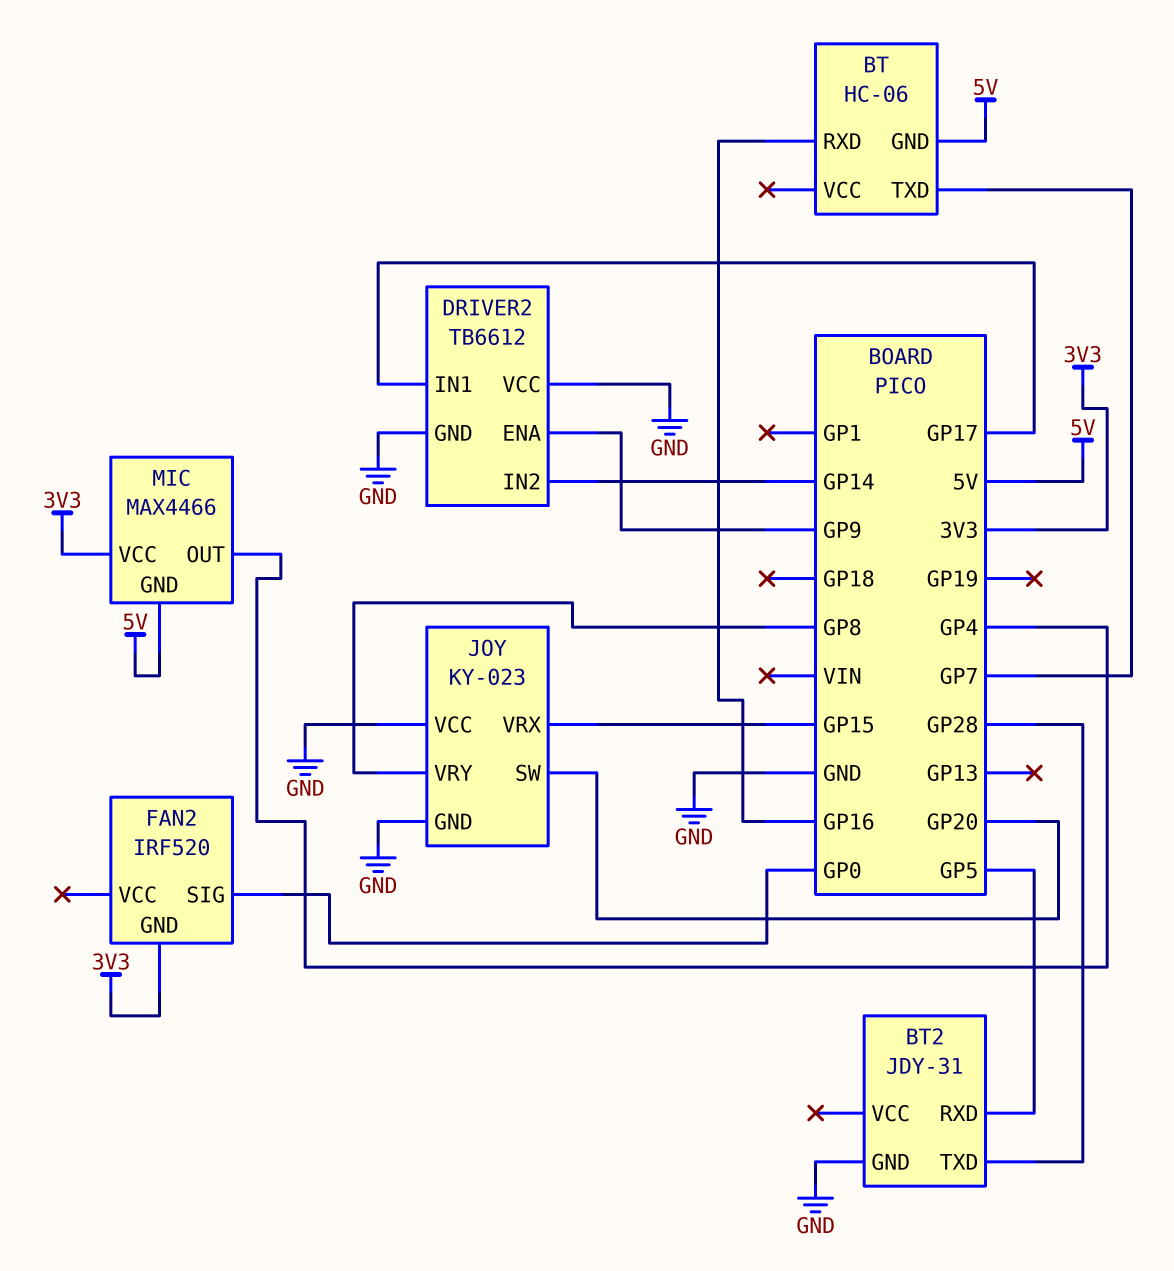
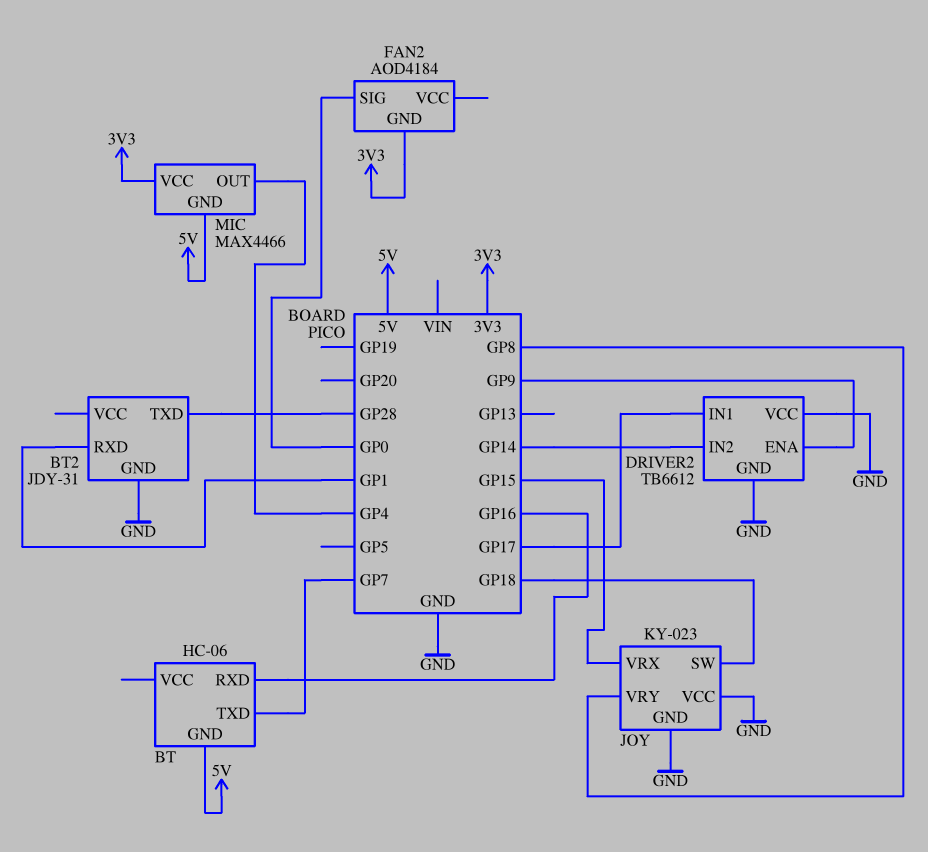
BT2 pin RXD: GP5 -> GP1
FAN2: IRF520 -> AOD4184
JOY pin SW: GP20 -> GP18

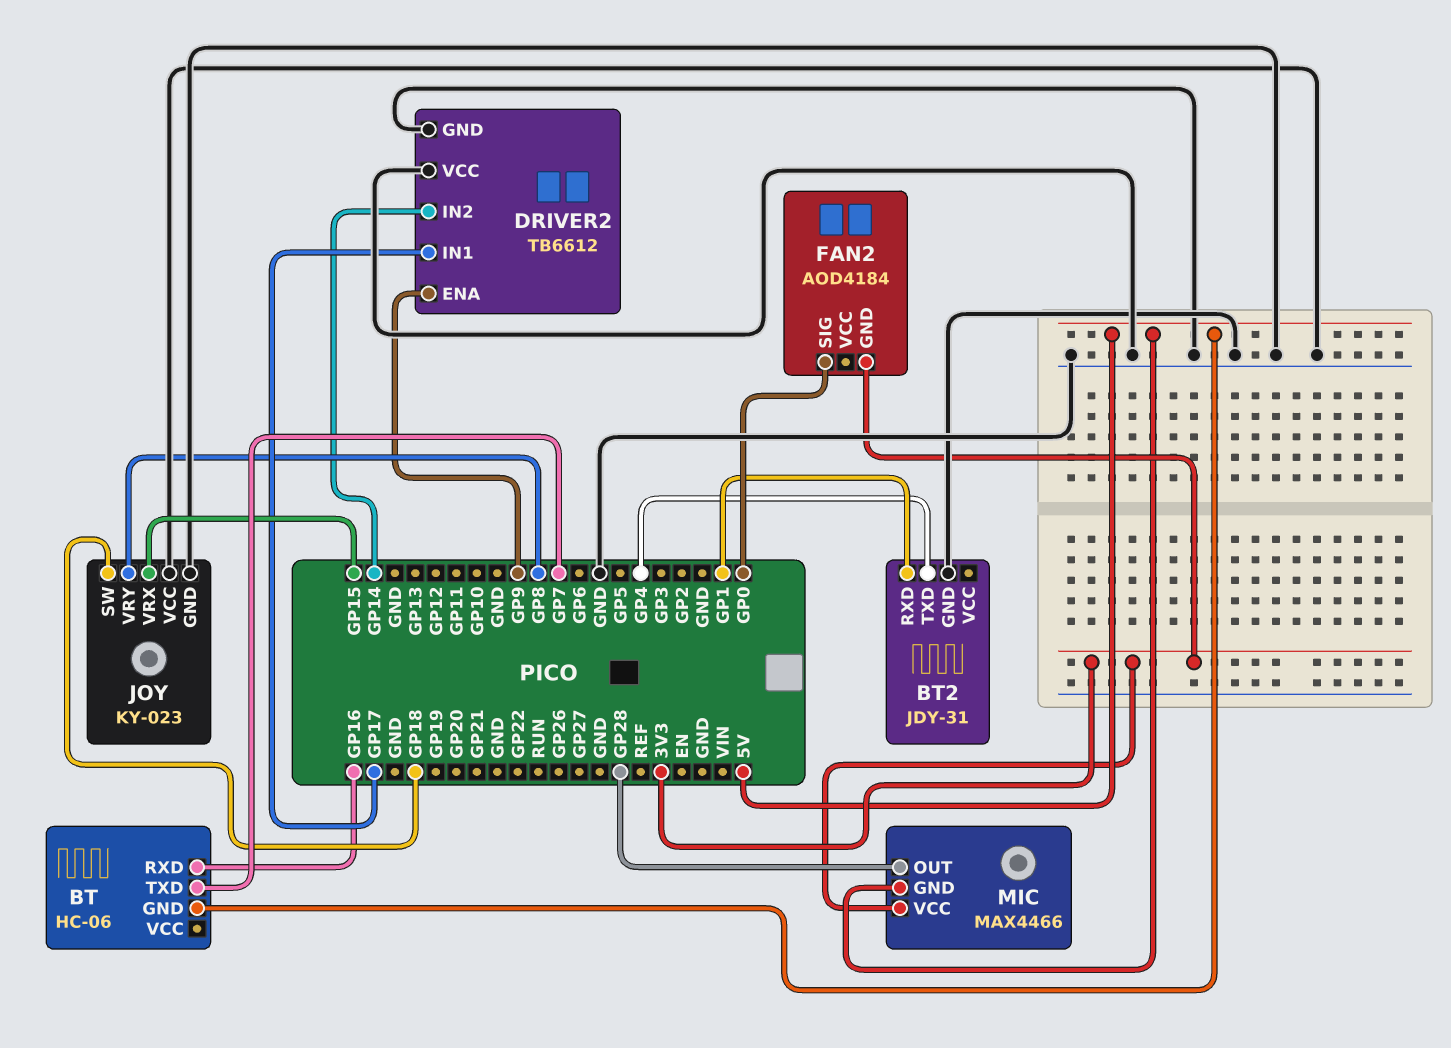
BT2 pin TXD: GP28 -> GP4
MIC pin OUT: GP4 -> GP28

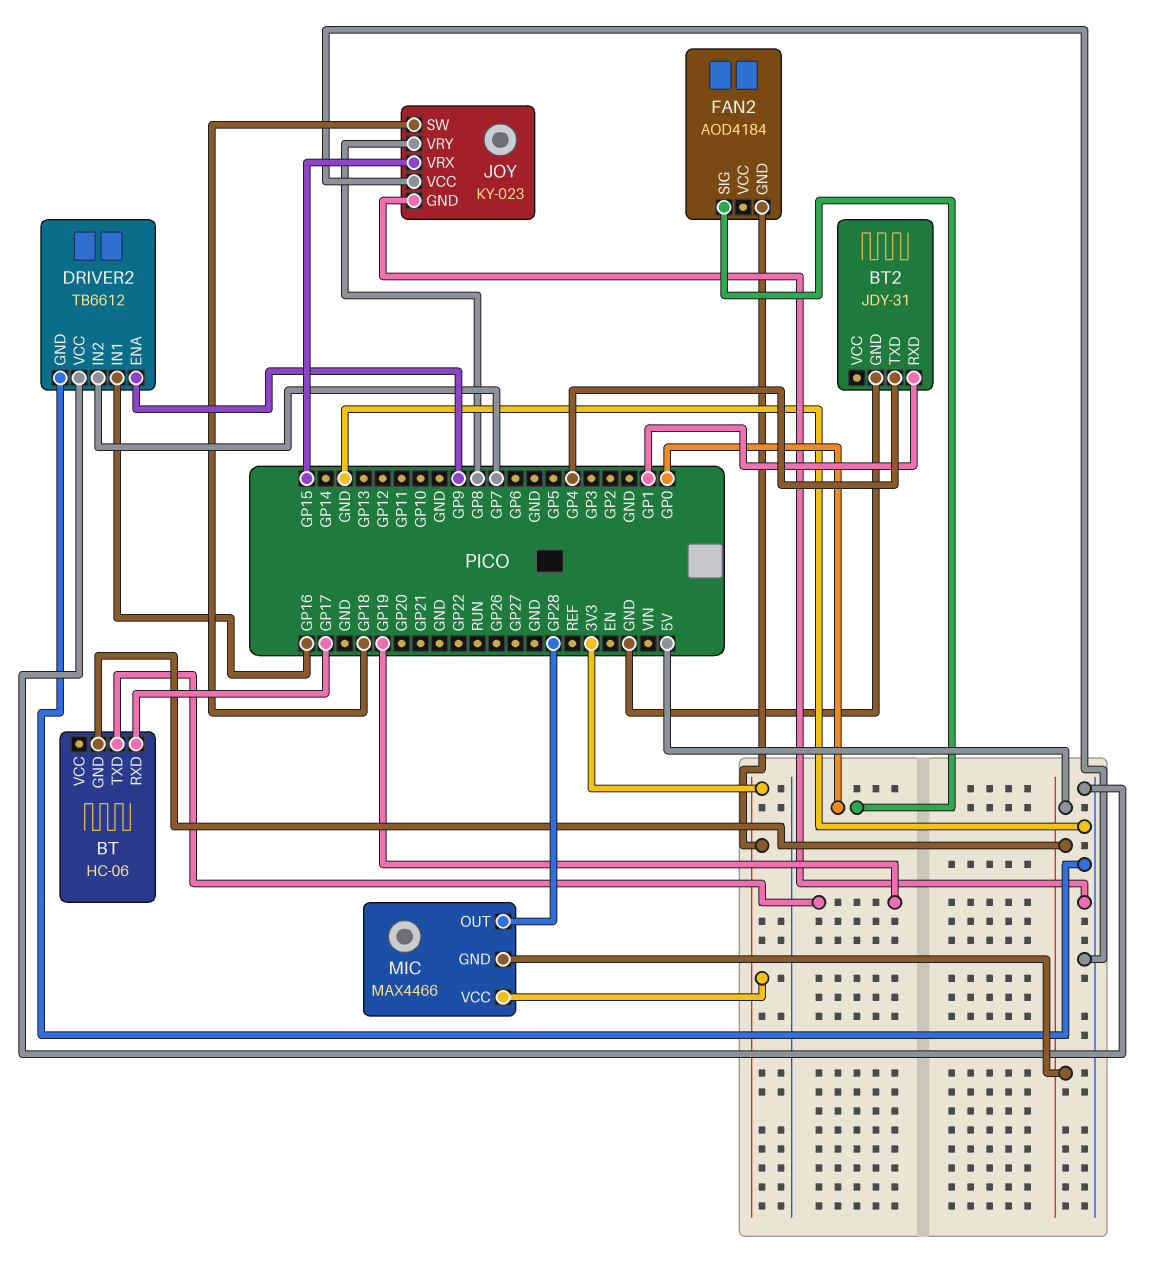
BT pin RXD: GP16 -> GP17
BT pin TXD: GP7 -> GP19
DRIVER2 pin IN1: GP17 -> GP16
DRIVER2 pin IN2: GP14 -> GP7

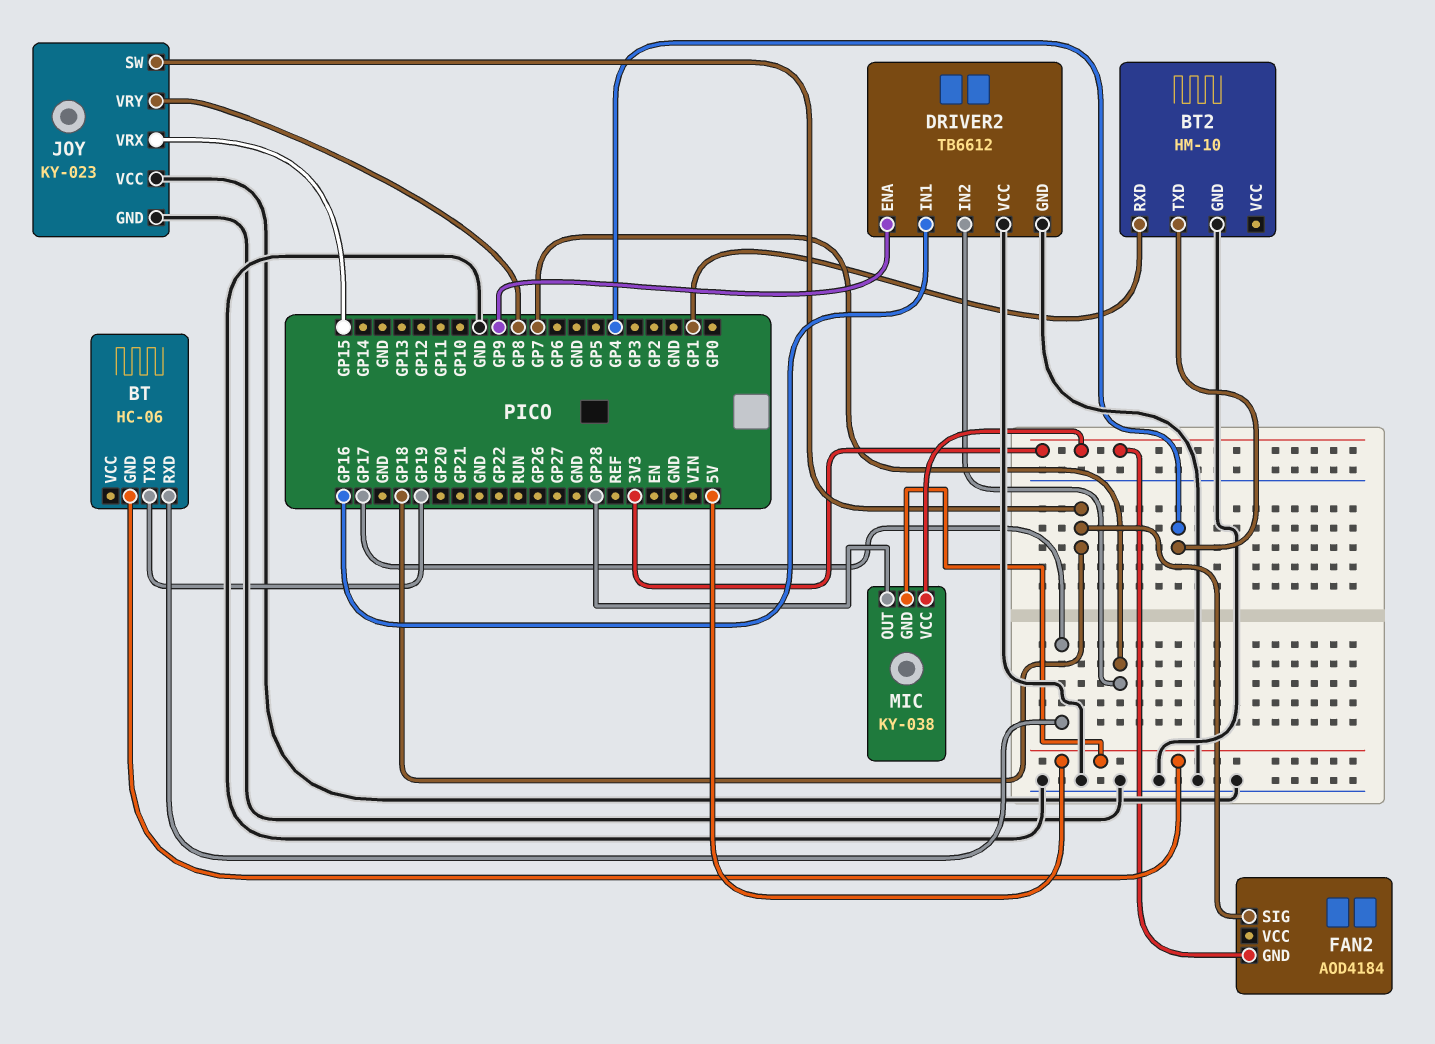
BT2: JDY-31 -> HM-10
FAN2 pin SIG: GP0 -> GP18
MIC: MAX4466 -> KY-038

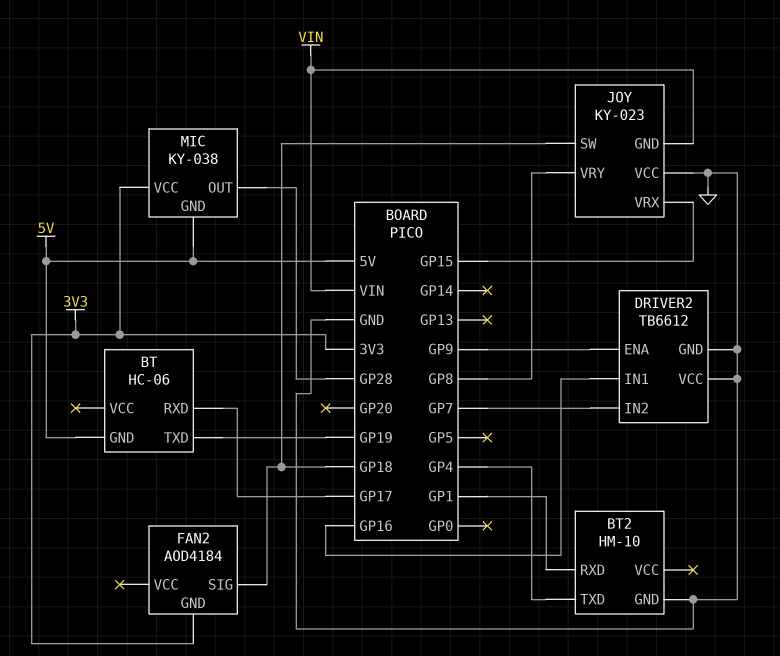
JOY pin GND: GND -> VIN

